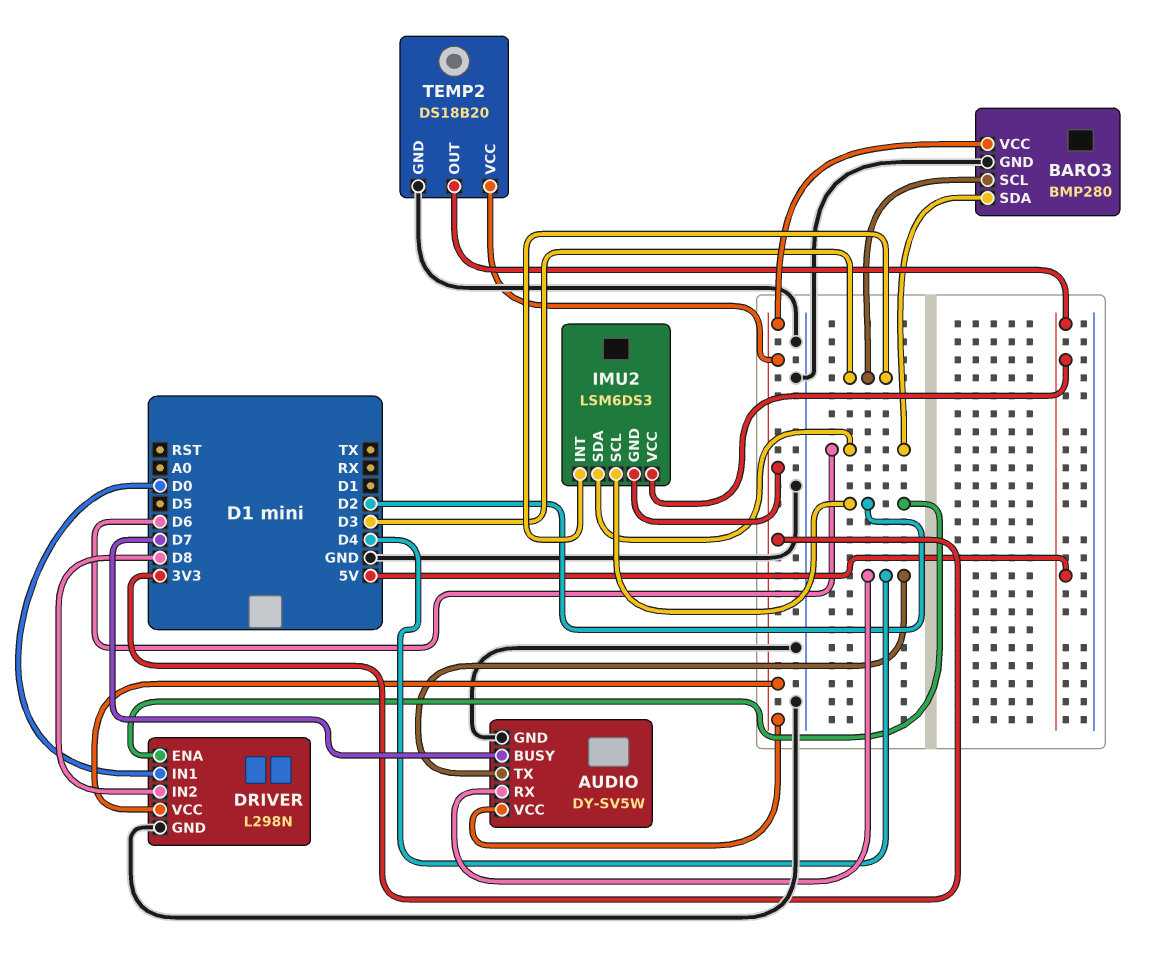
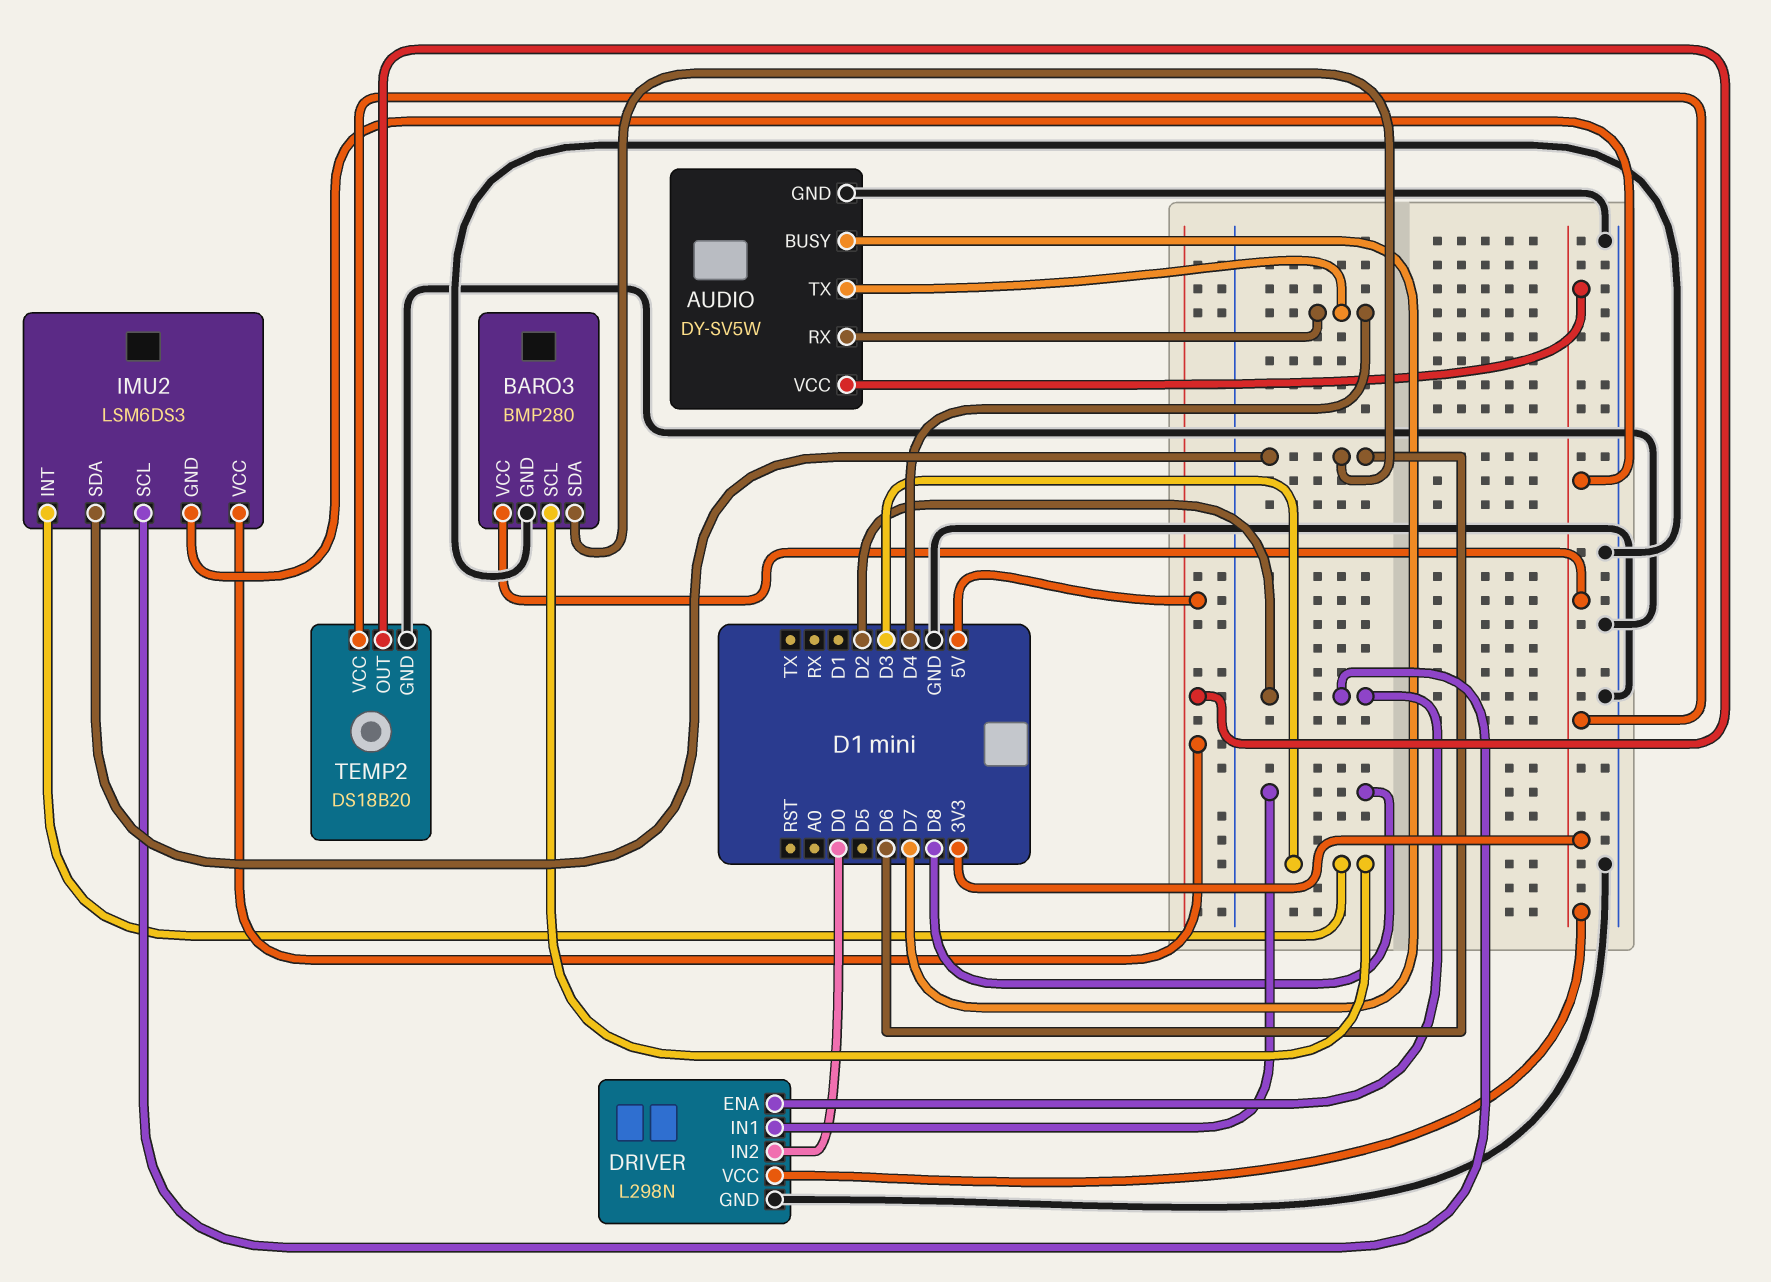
DRIVER pin IN1: D0 -> D8
DRIVER pin IN2: D8 -> D0

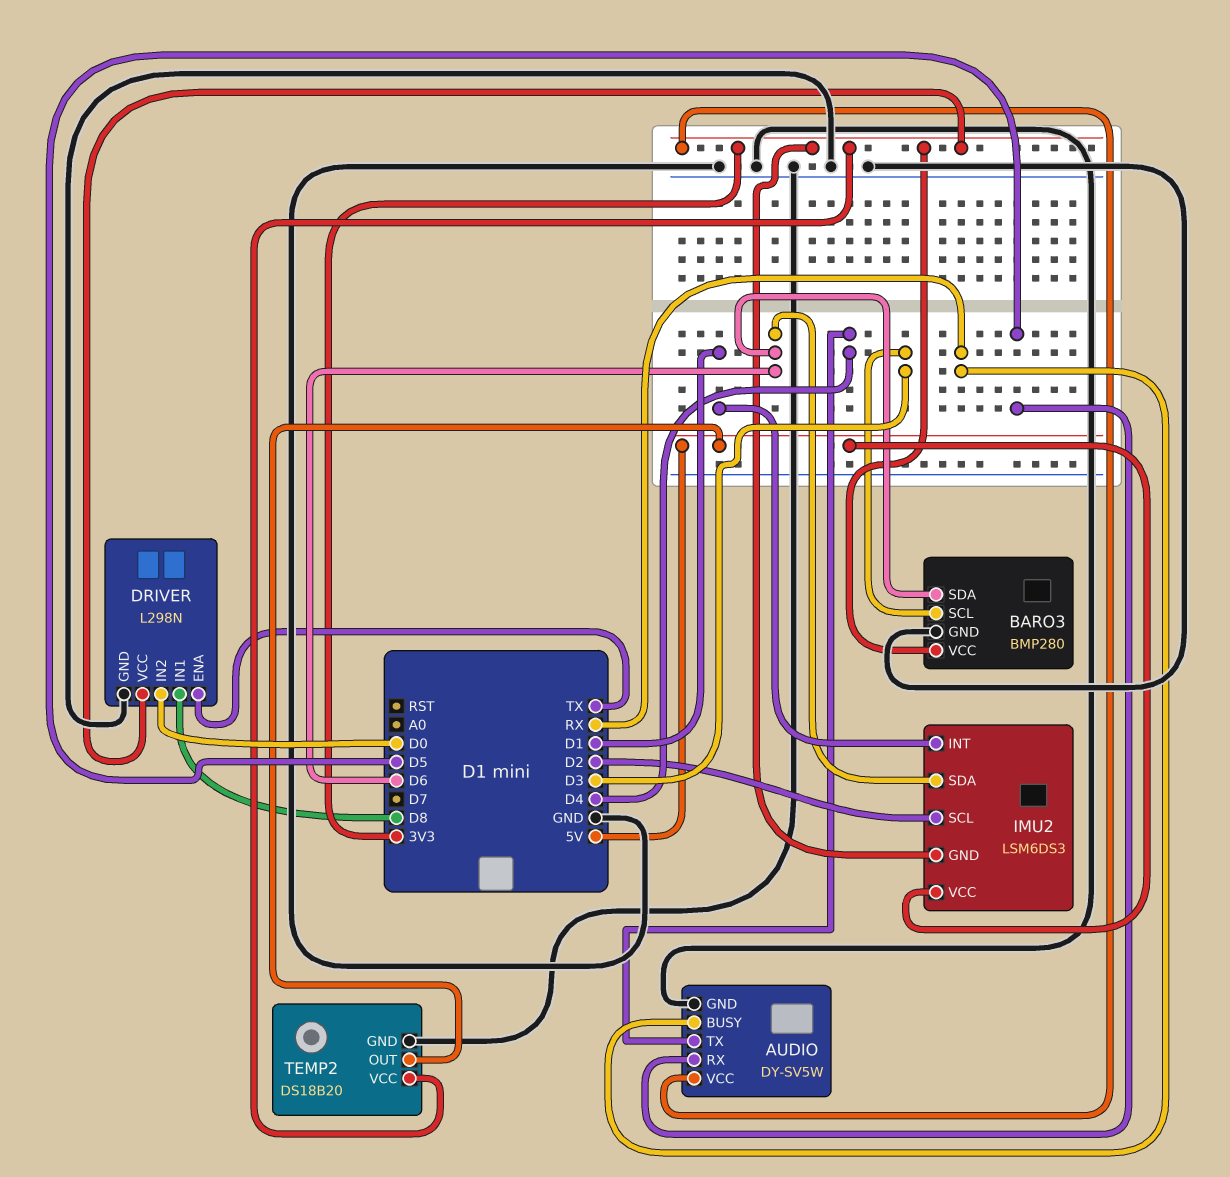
AUDIO pin BUSY: D7 -> RX
AUDIO pin RX: D4 -> D5
DRIVER pin ENA: D2 -> TX
IMU2 pin INT: D3 -> D1

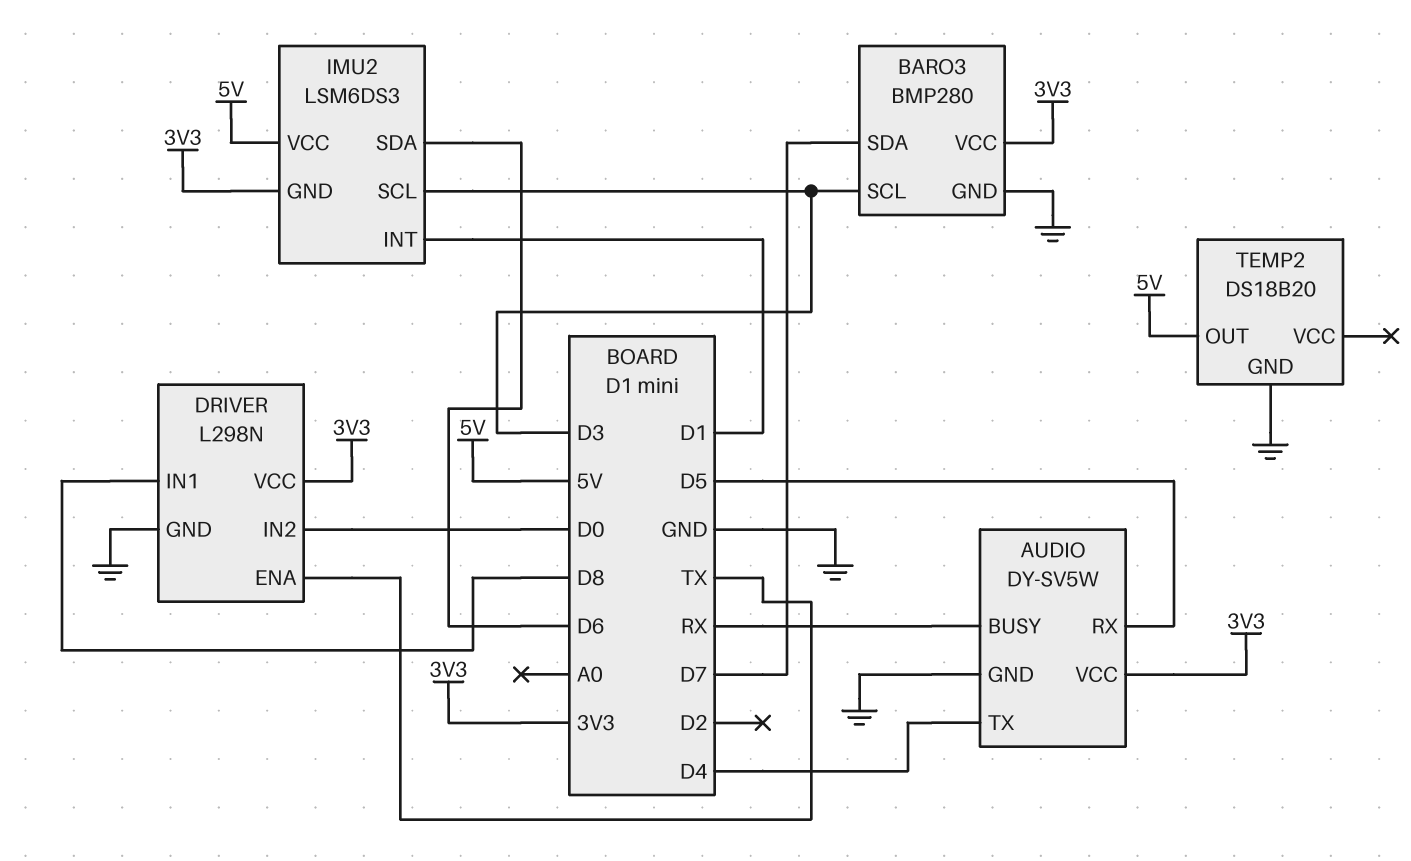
BARO3 pin SDA: D6 -> D7
IMU2 pin SCL: D2 -> D3
TEMP2 pin VCC: 3V3 -> none

